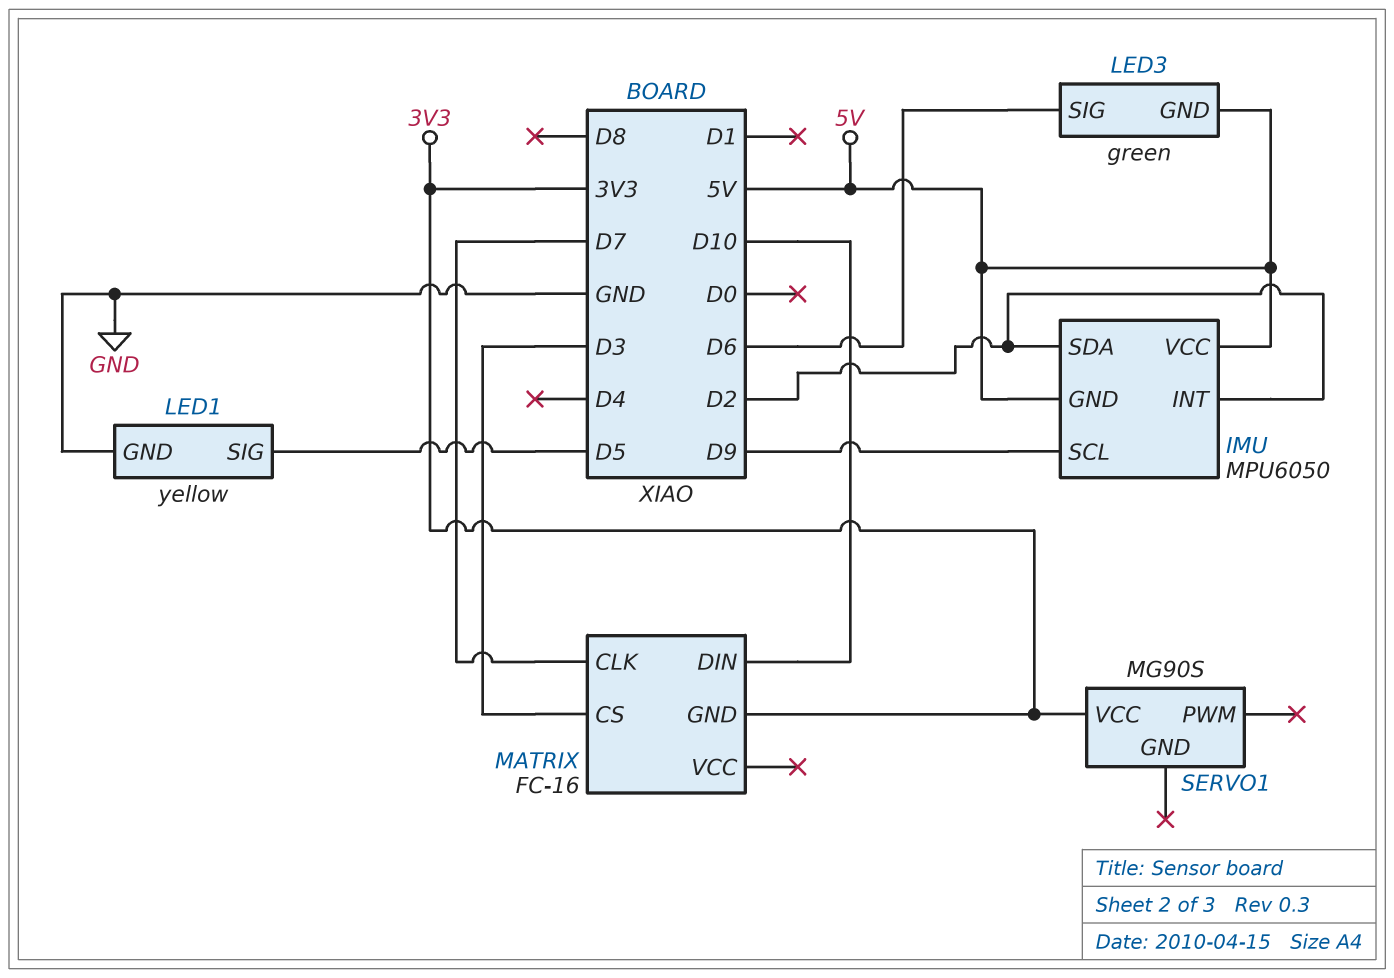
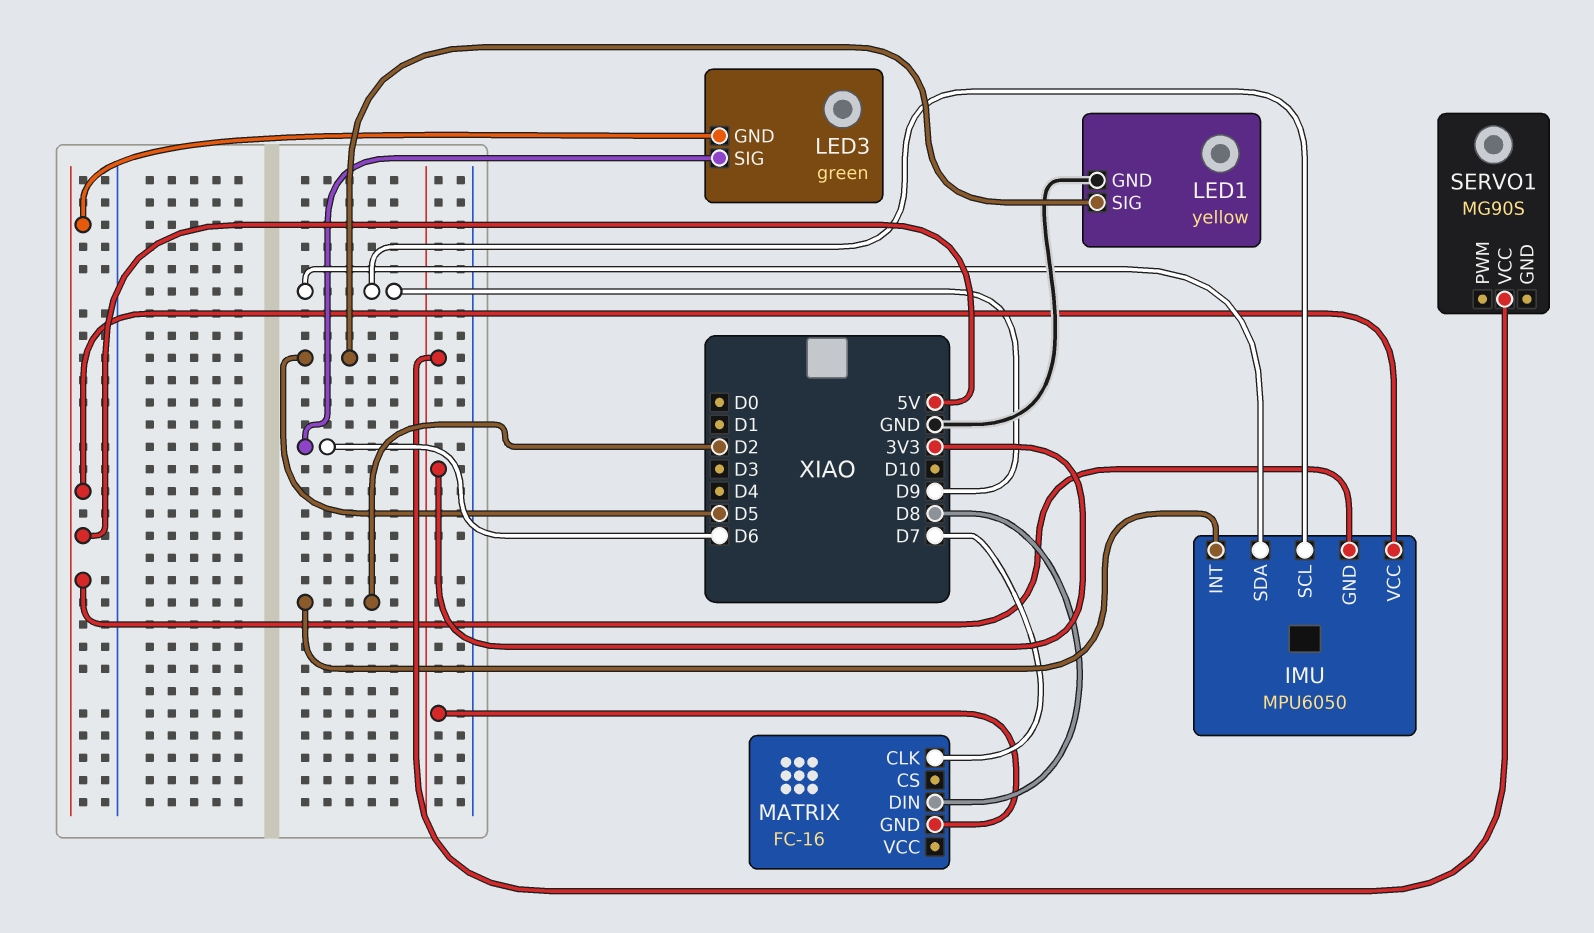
IMU pin SDA: D2 -> D9
MATRIX pin CS: D3 -> none
MATRIX pin DIN: D10 -> D8

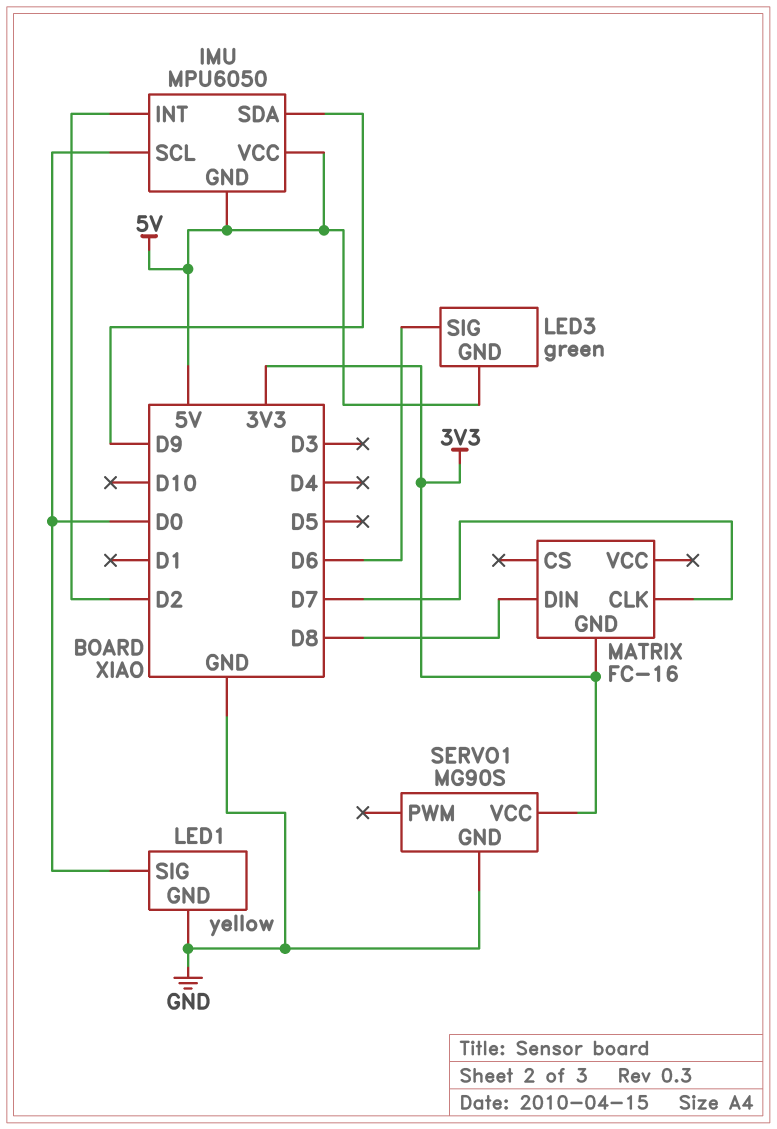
IMU pin SCL: D9 -> D0
LED1 pin SIG: D5 -> D0
SERVO1 pin GND: none -> GND

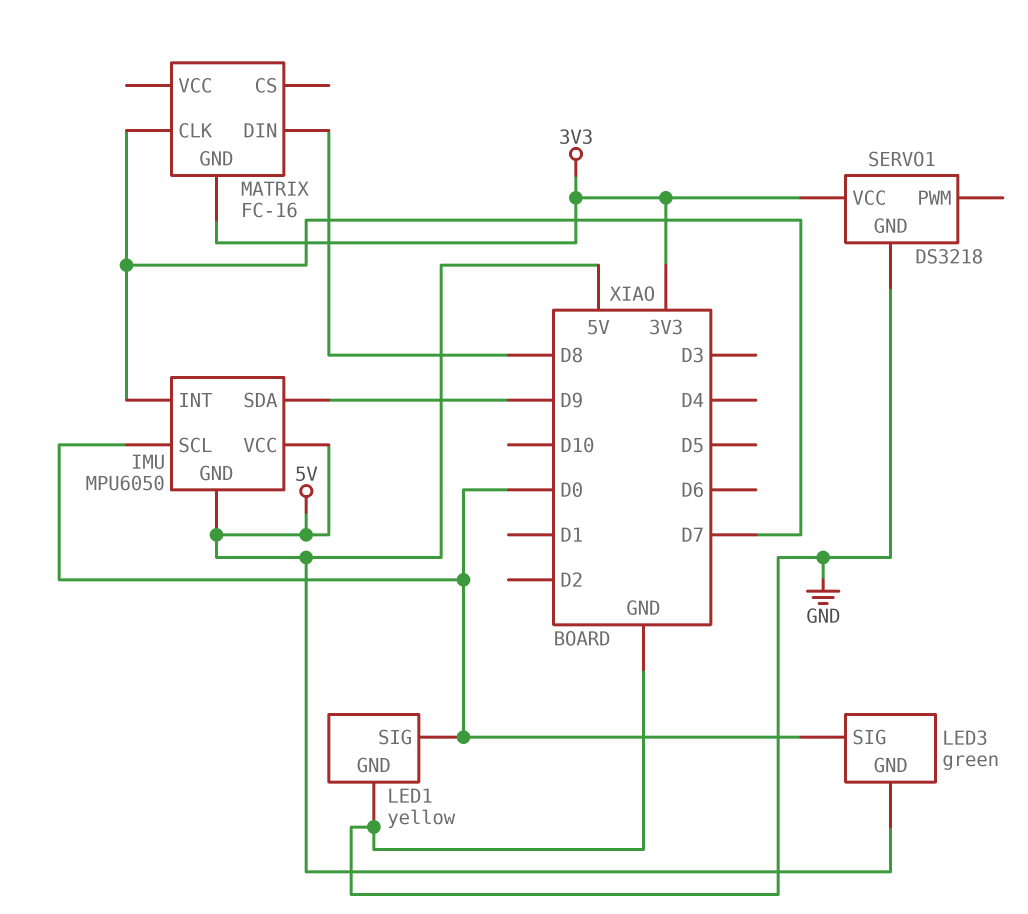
IMU pin INT: D2 -> D7
LED3 pin SIG: D6 -> D0
SERVO1: MG90S -> DS3218

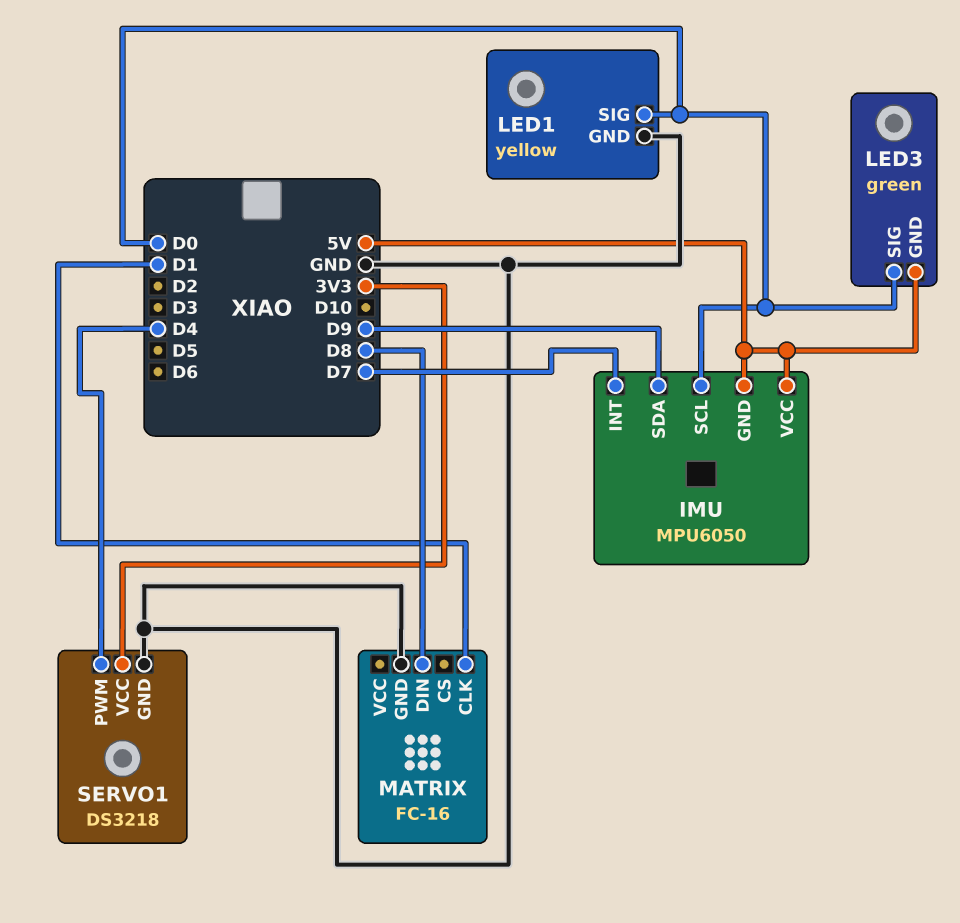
MATRIX pin CLK: D7 -> D1
MATRIX pin GND: 3V3 -> GND
SERVO1 pin PWM: none -> D4

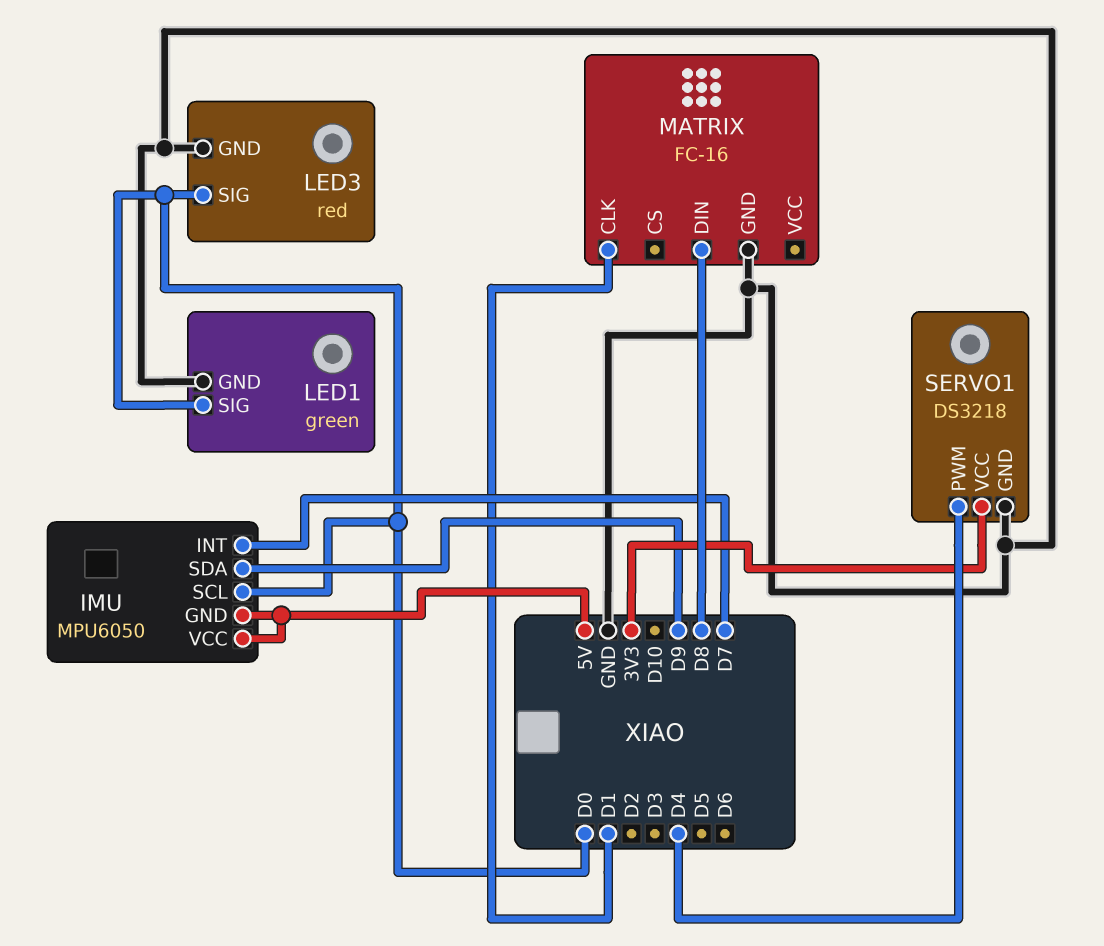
LED1: yellow -> green
LED3: green -> red
LED3 pin GND: 5V -> GND

